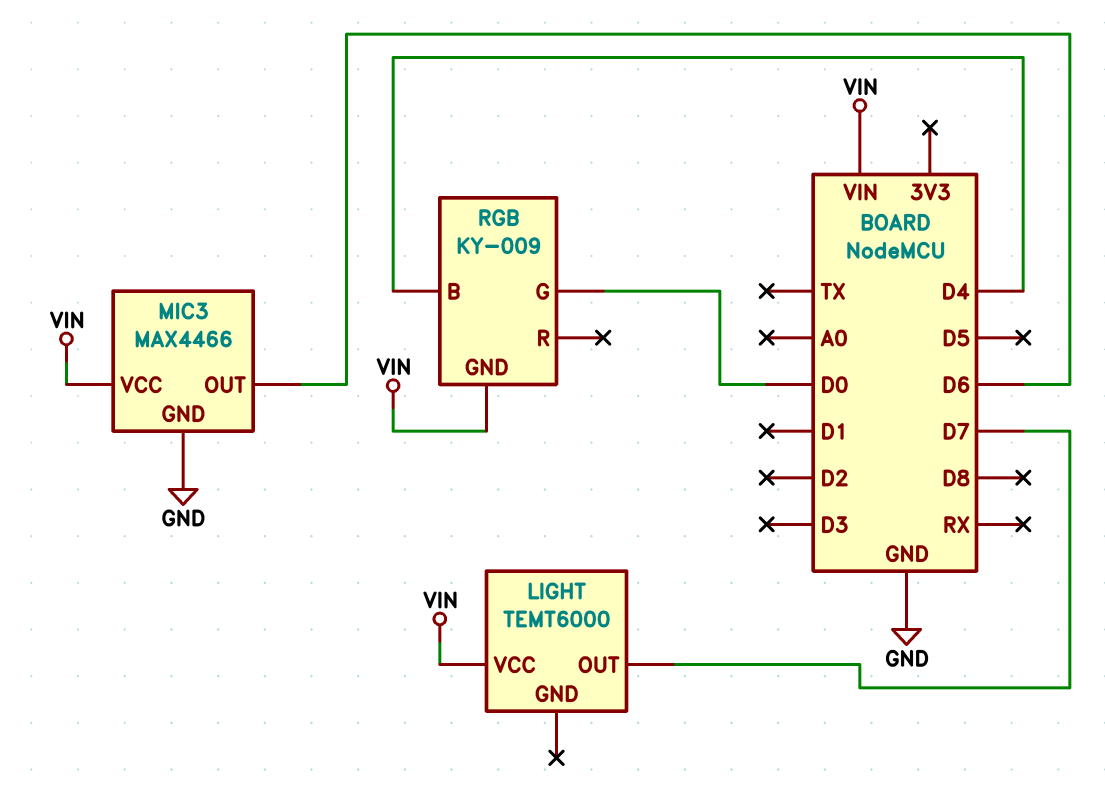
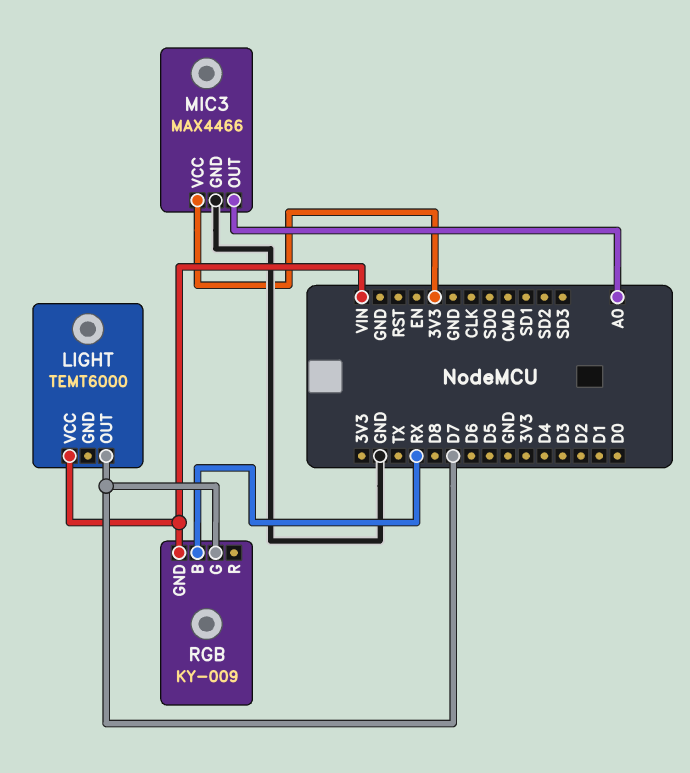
MIC3 pin OUT: D6 -> A0
MIC3 pin VCC: VIN -> 3V3
RGB pin B: D4 -> RX
RGB pin G: D0 -> D7

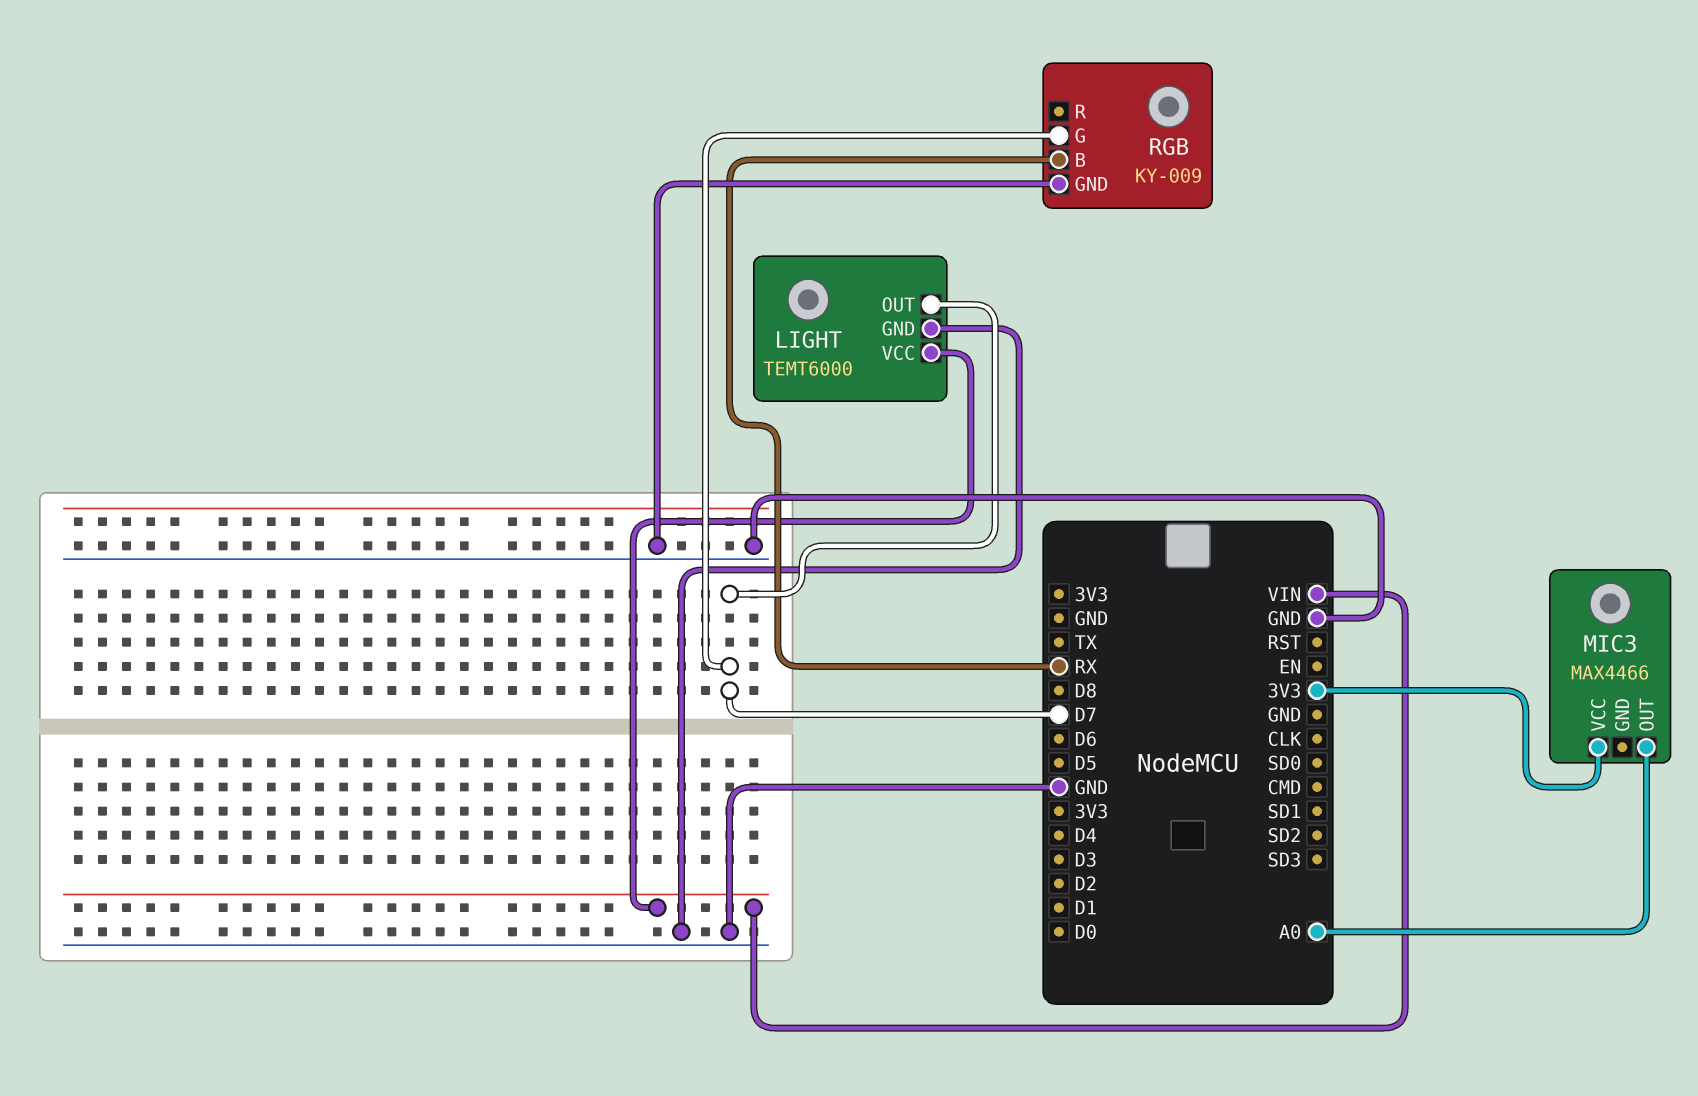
LIGHT pin GND: none -> GND
MIC3 pin GND: GND -> none
RGB pin GND: VIN -> GND

